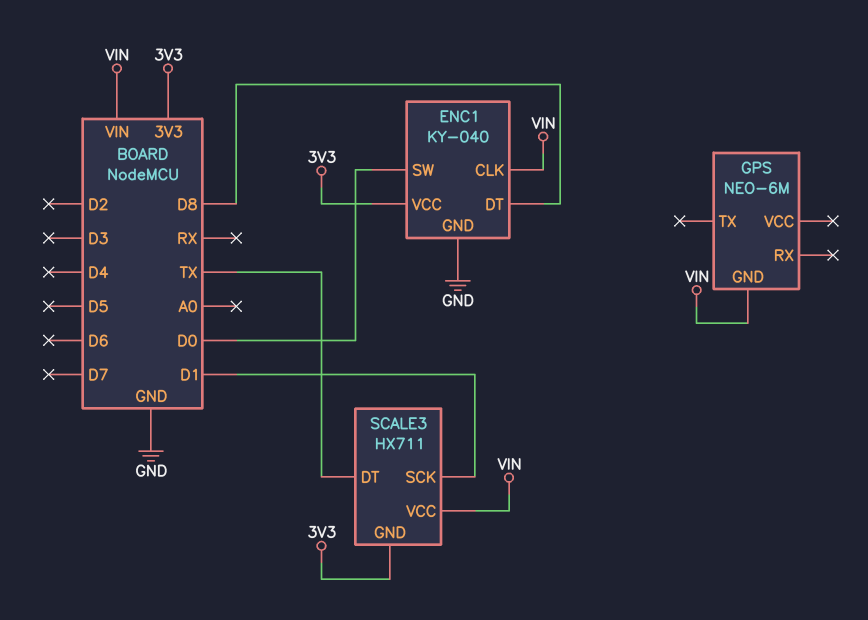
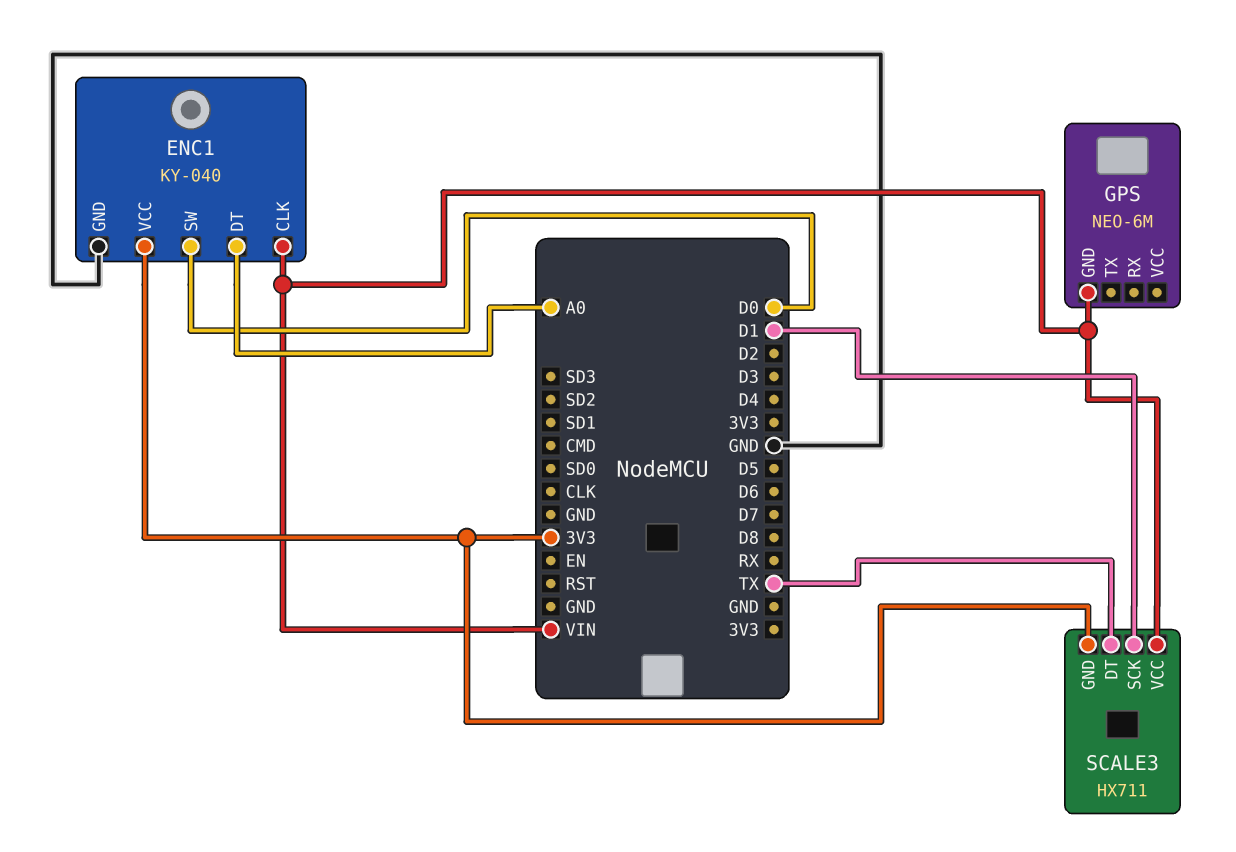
ENC1 pin DT: D8 -> A0

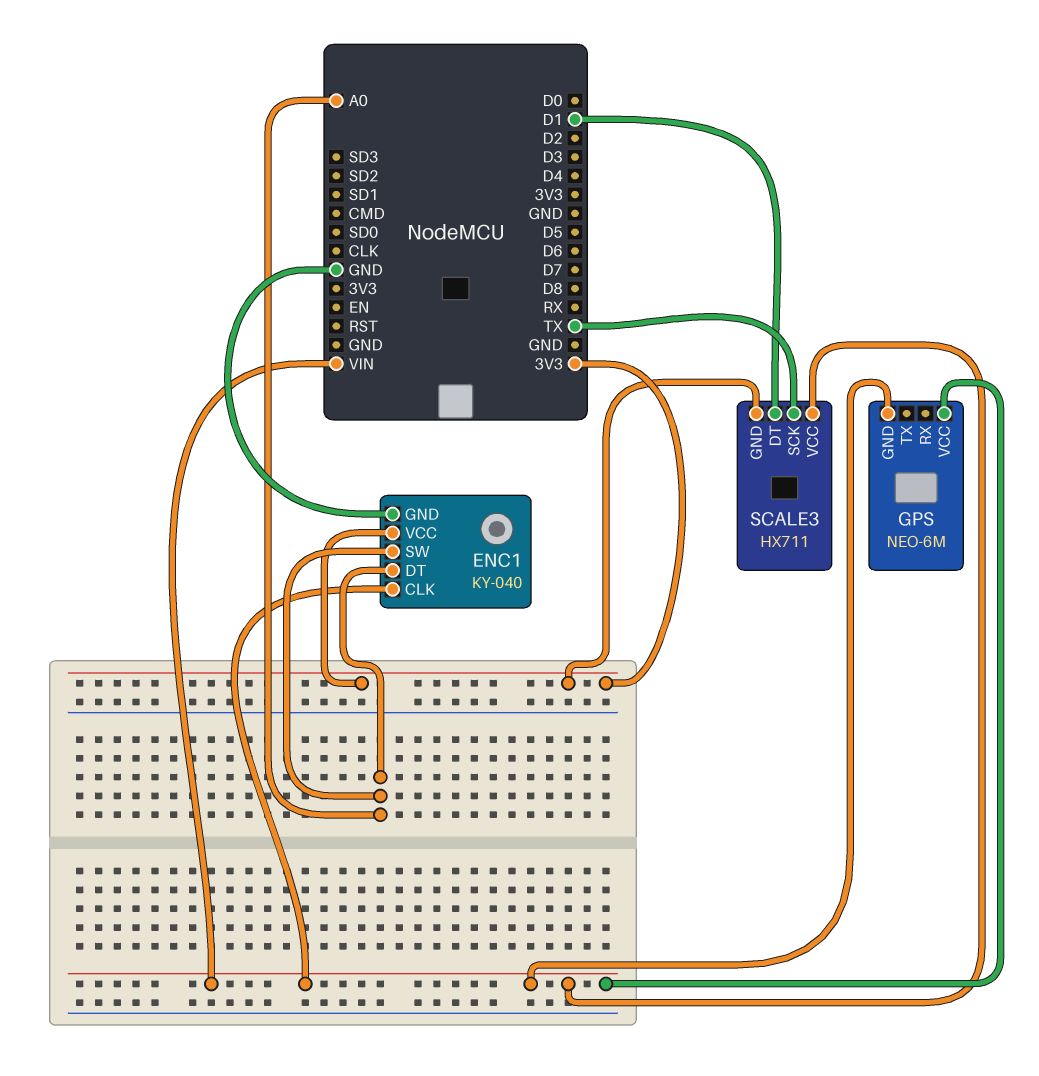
ENC1 pin SW: D0 -> A0
GPS pin VCC: none -> VIN
SCALE3 pin DT: TX -> D1
SCALE3 pin SCK: D1 -> TX

